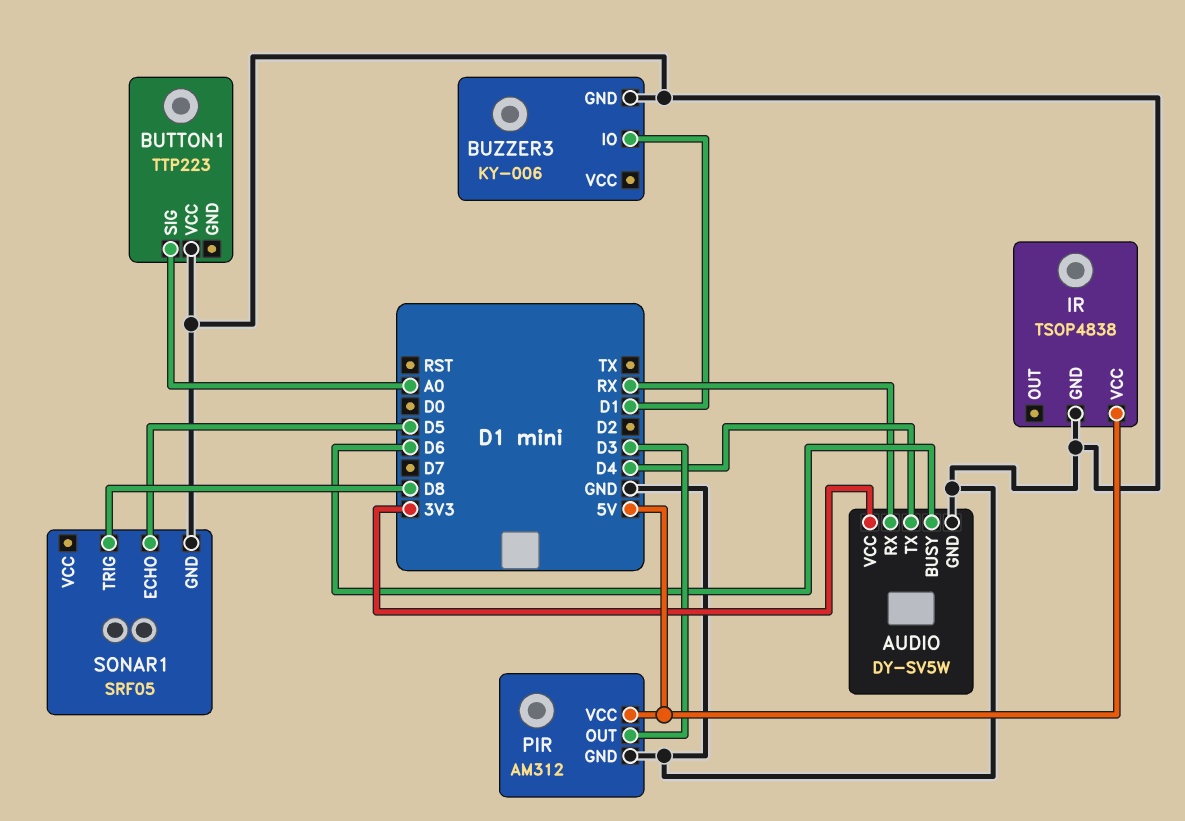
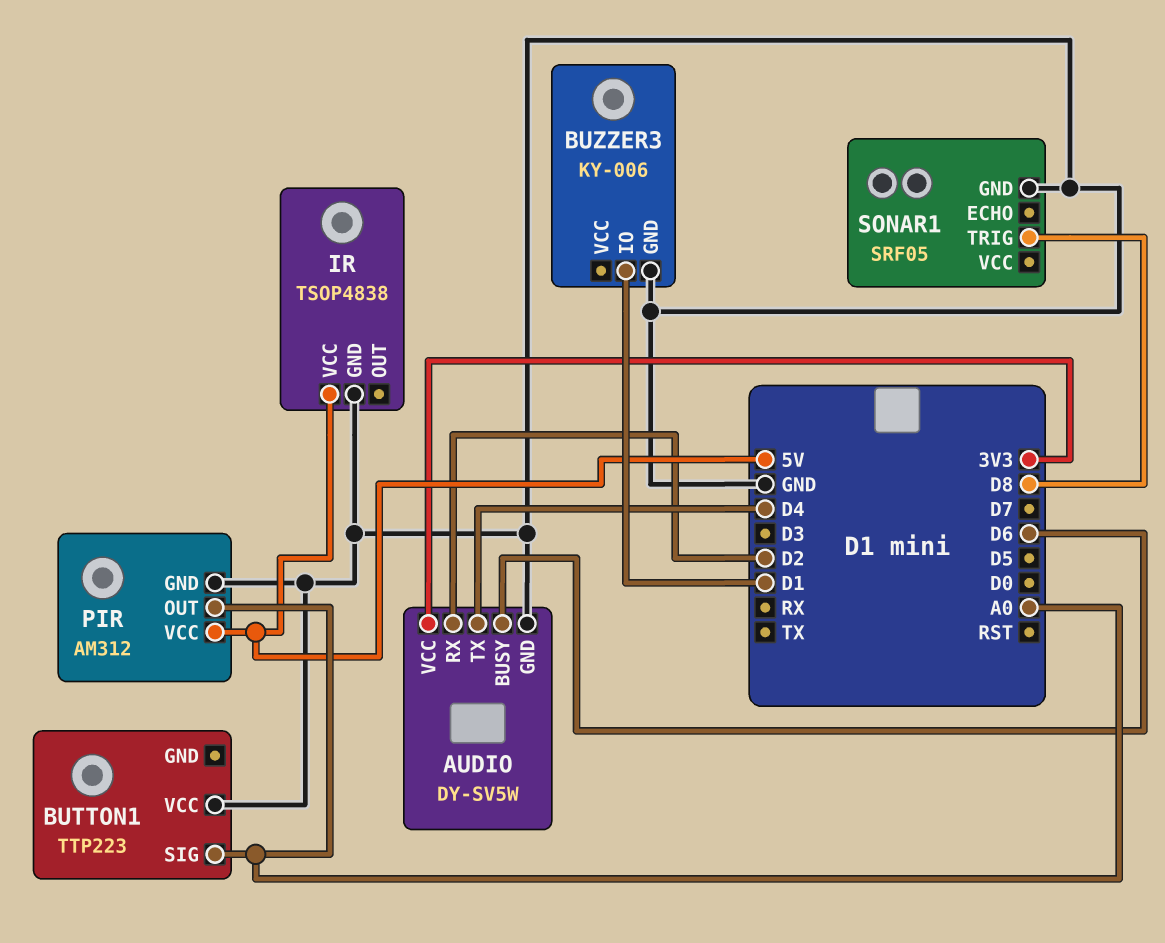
AUDIO pin RX: RX -> D2
PIR pin OUT: D3 -> A0
SONAR1 pin ECHO: D5 -> none

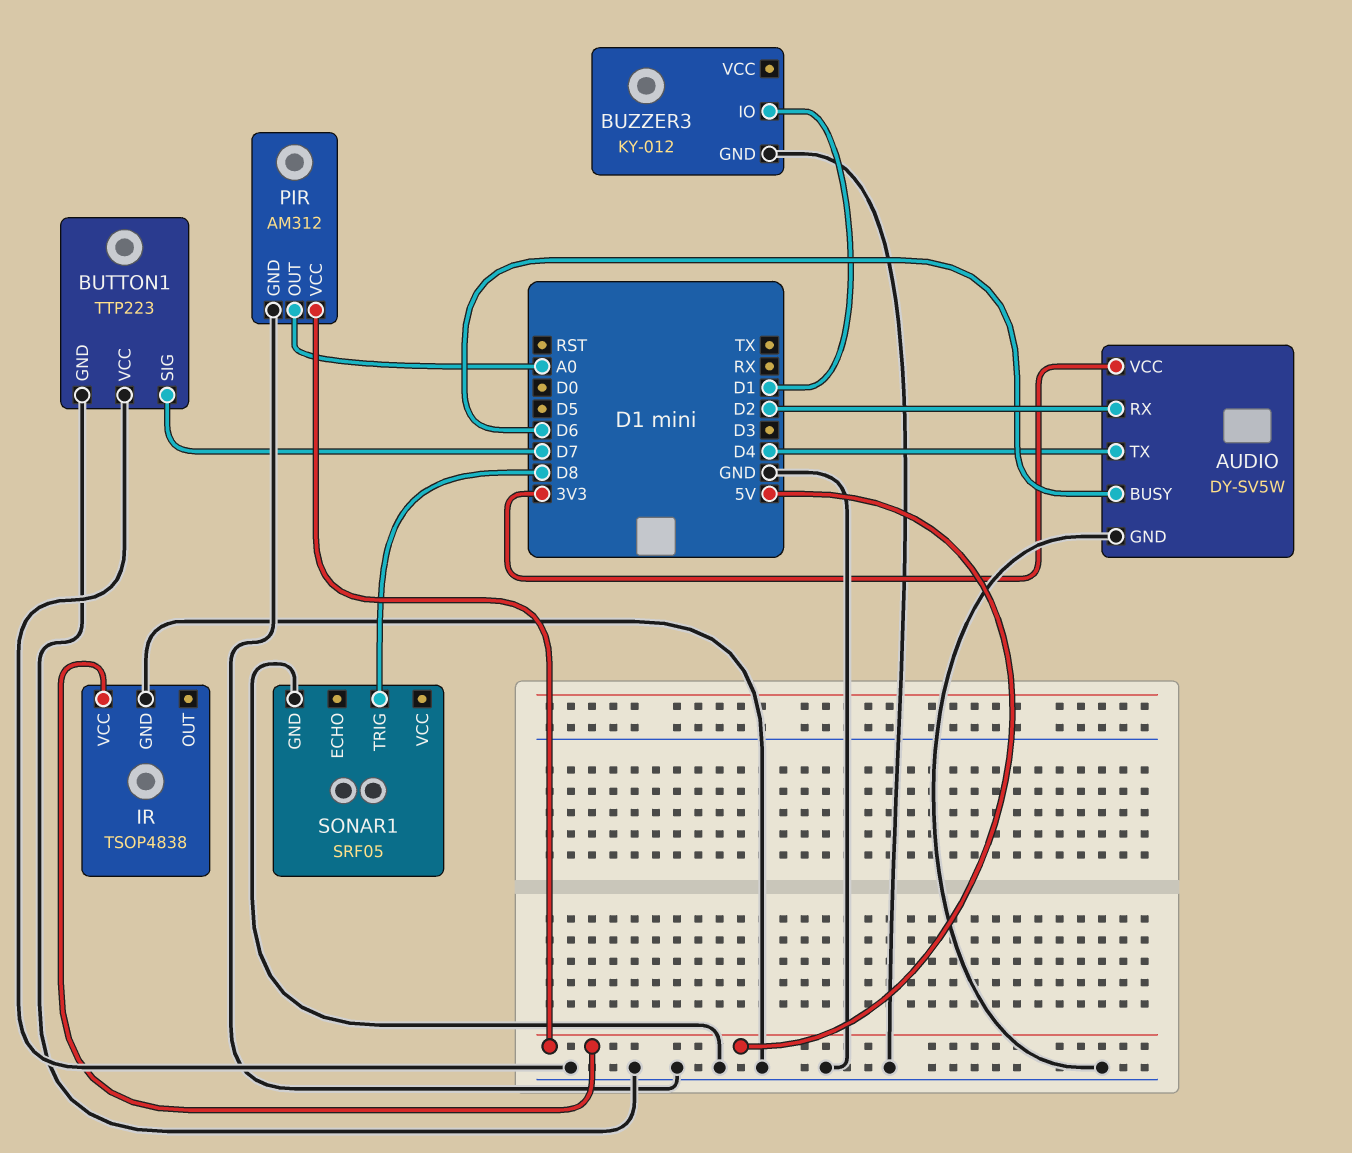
BUTTON1 pin GND: none -> GND
BUTTON1 pin SIG: A0 -> D7
BUZZER3: KY-006 -> KY-012

